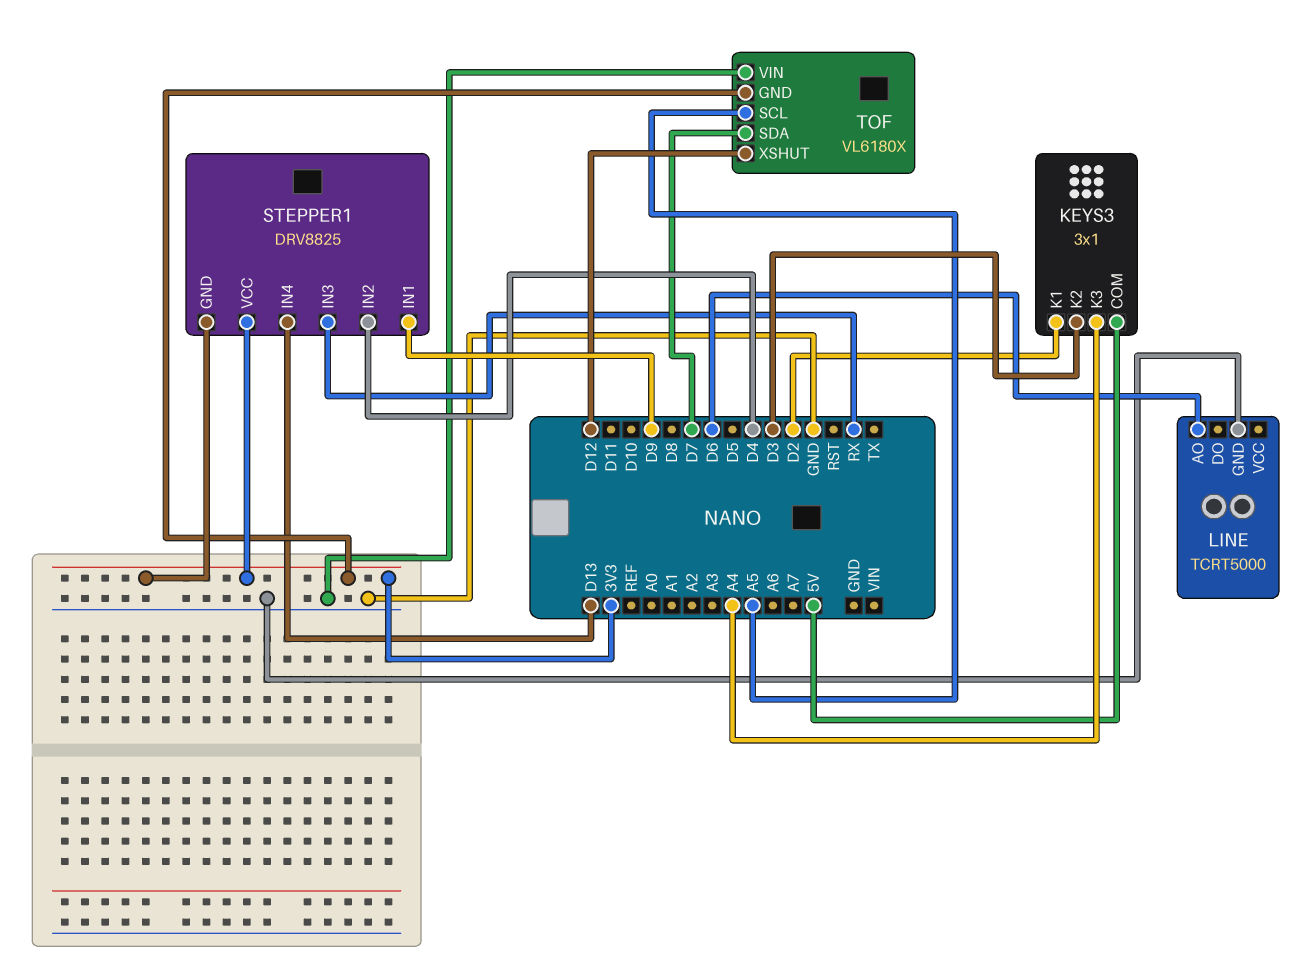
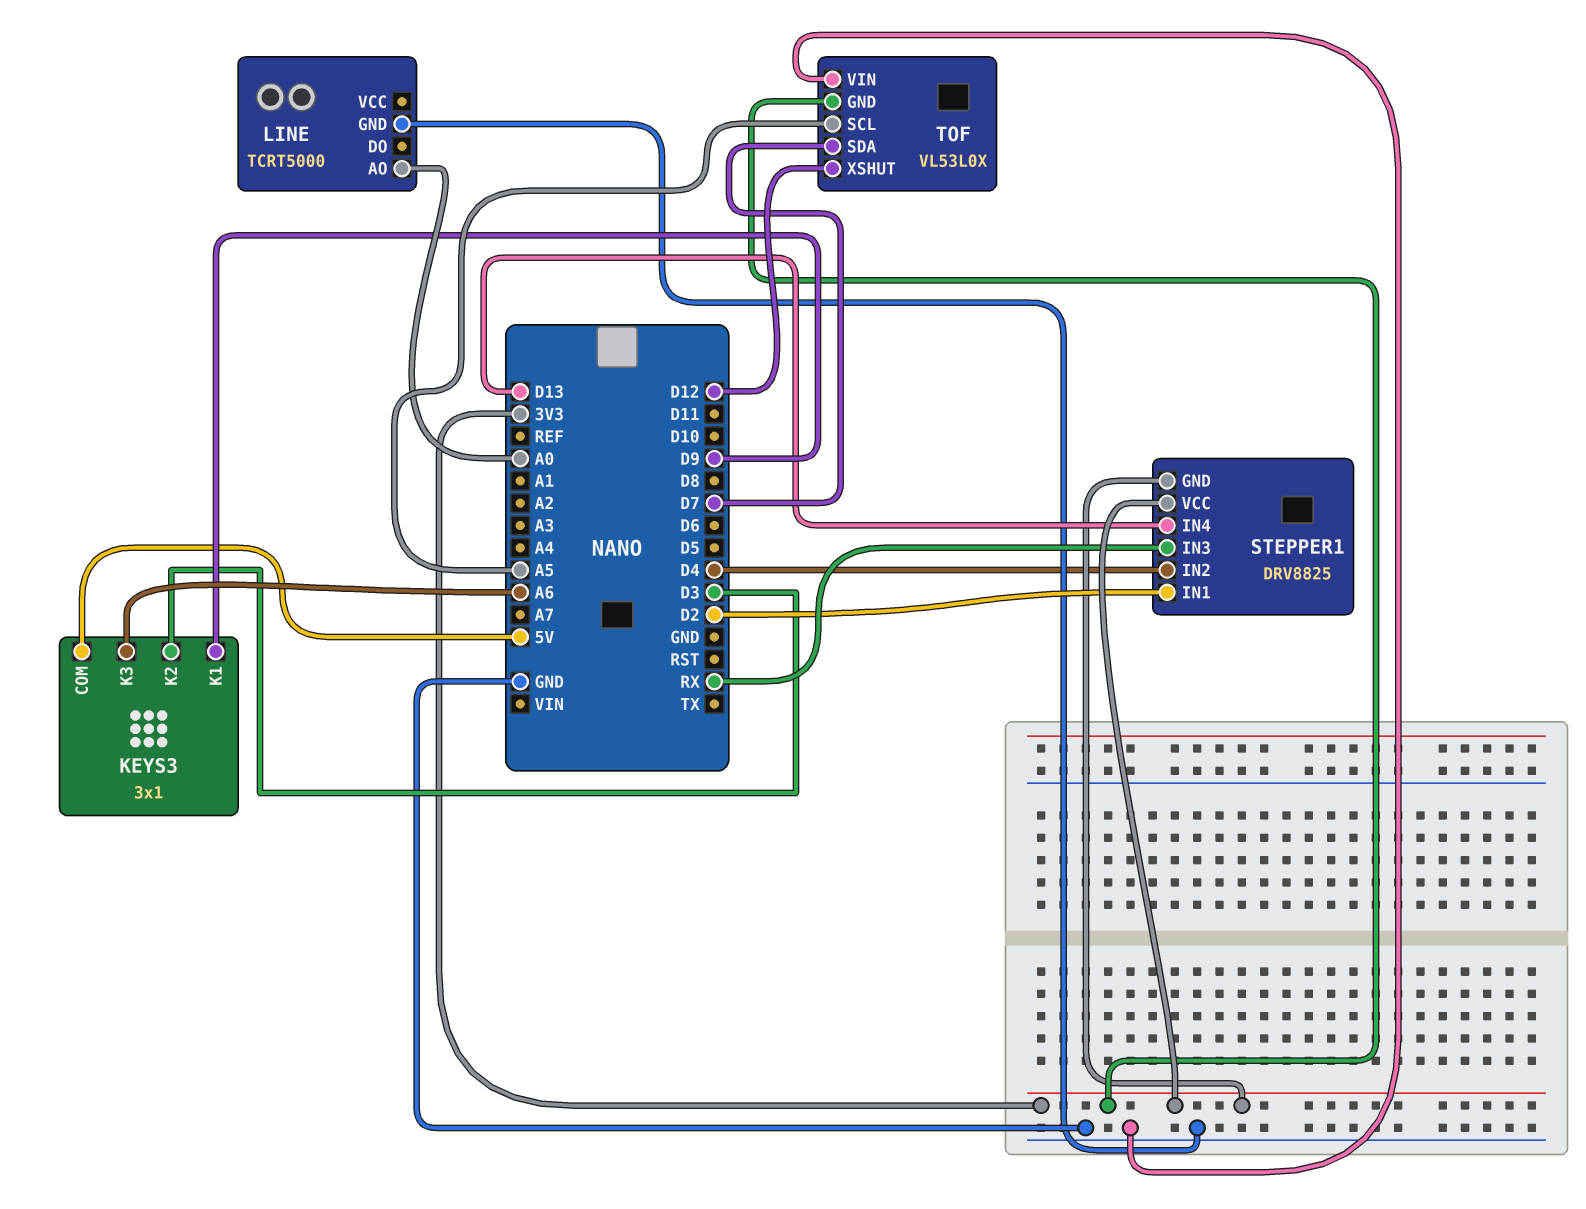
KEYS3 pin K1: D2 -> D9
KEYS3 pin K3: A4 -> A6
LINE pin AO: D6 -> A0
STEPPER1 pin IN1: D9 -> D2
TOF: VL6180X -> VL53L0X

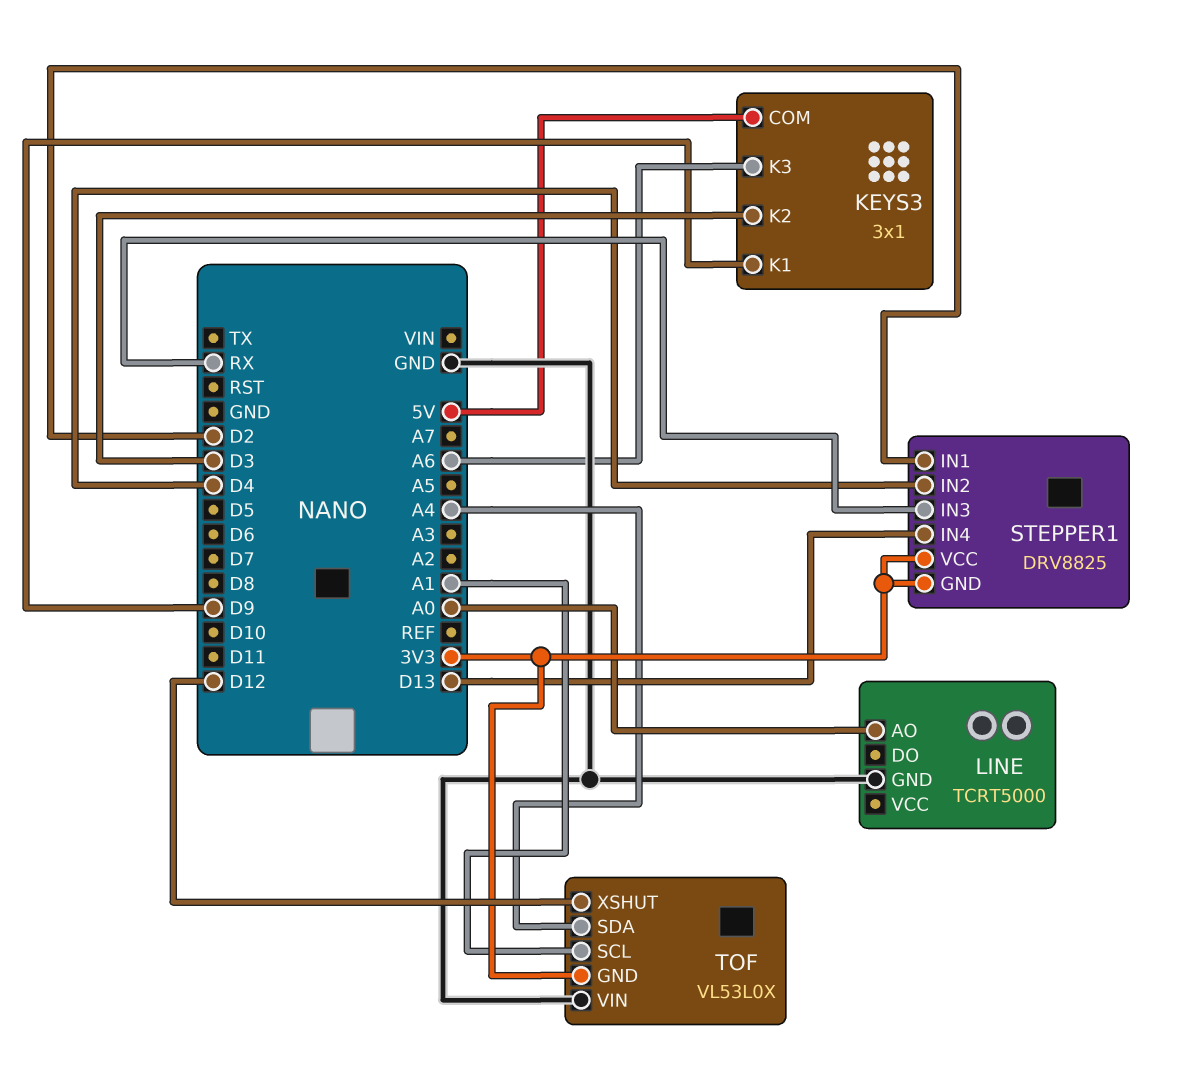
TOF pin SCL: A5 -> A1
TOF pin SDA: D7 -> A4

